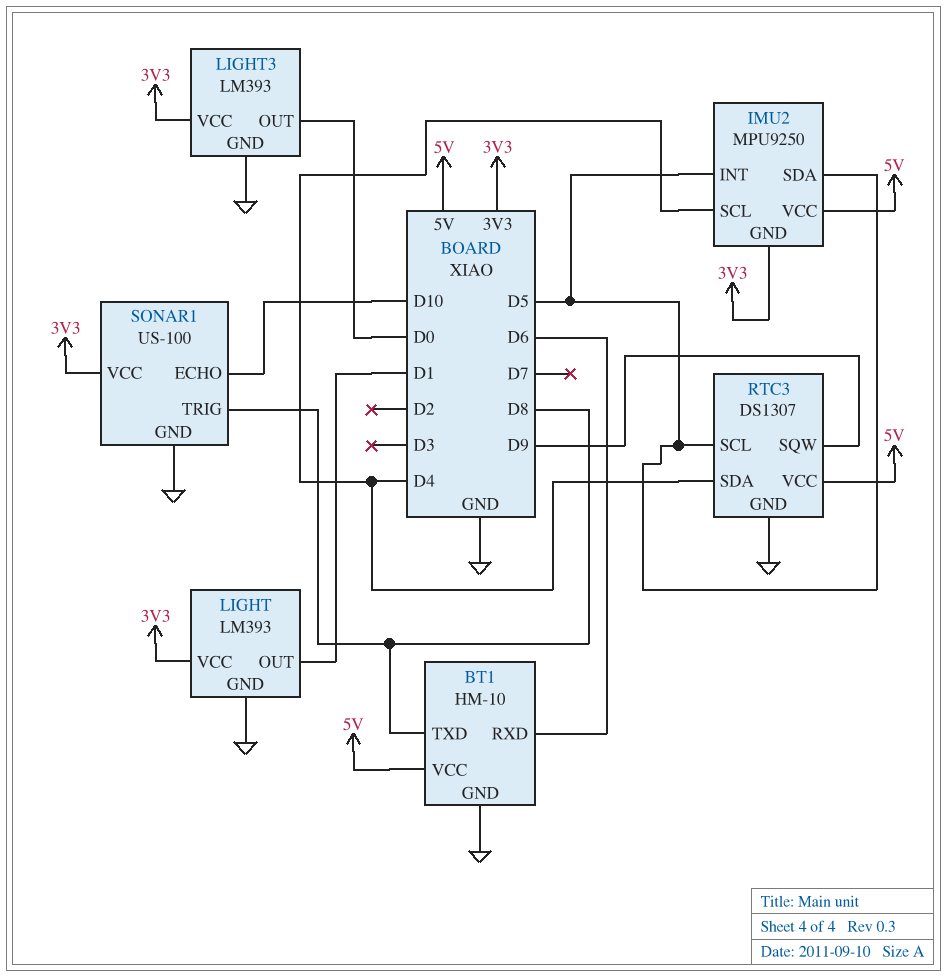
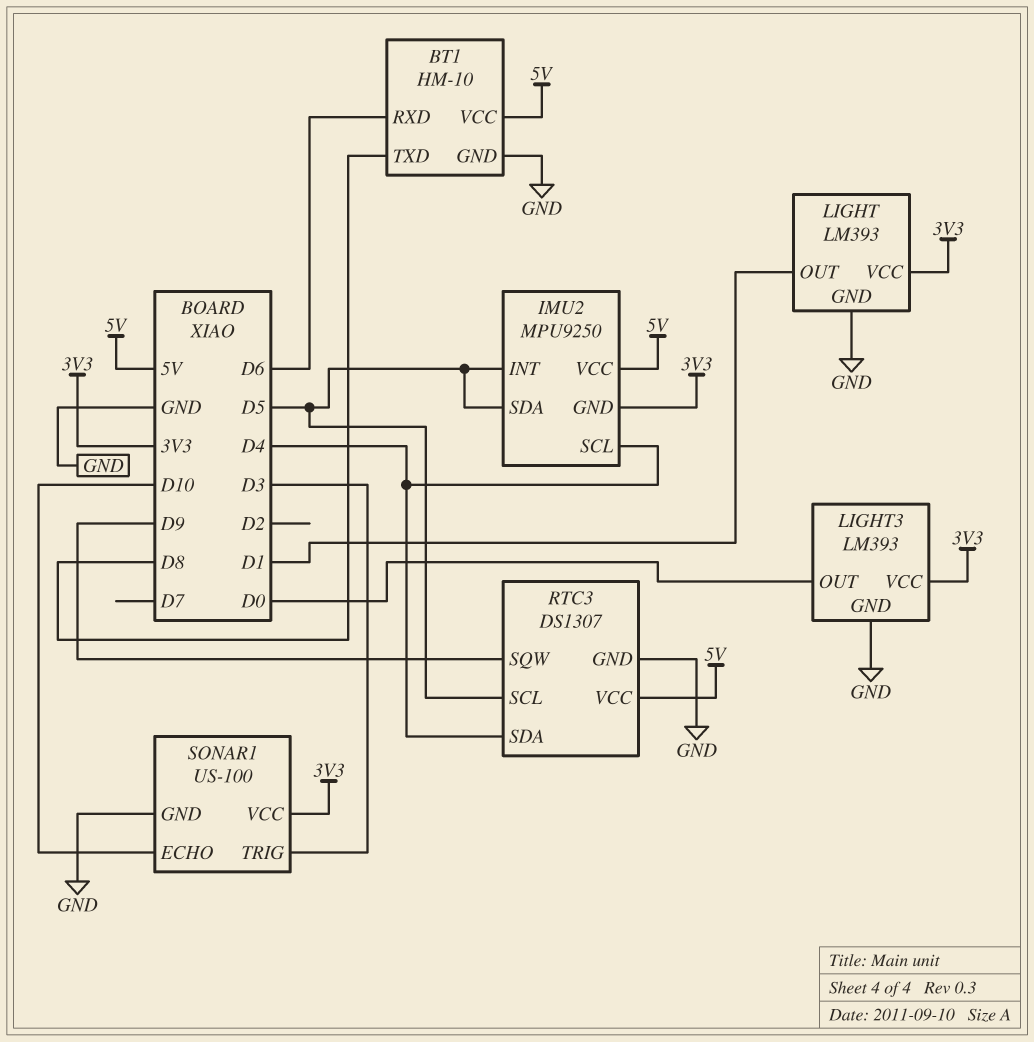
SONAR1 pin TRIG: D8 -> D3

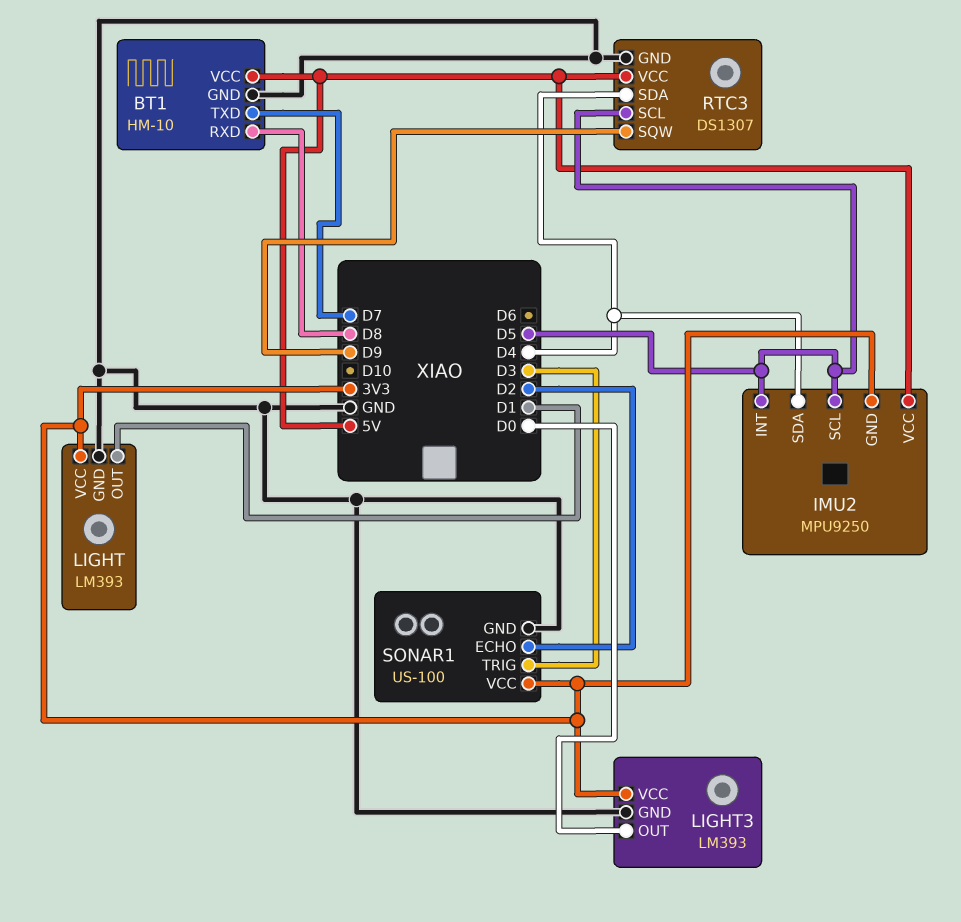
BT1 pin RXD: D6 -> D8
BT1 pin TXD: D8 -> D7
IMU2 pin SCL: D4 -> D5
IMU2 pin SDA: D5 -> D4
SONAR1 pin ECHO: D10 -> D2

